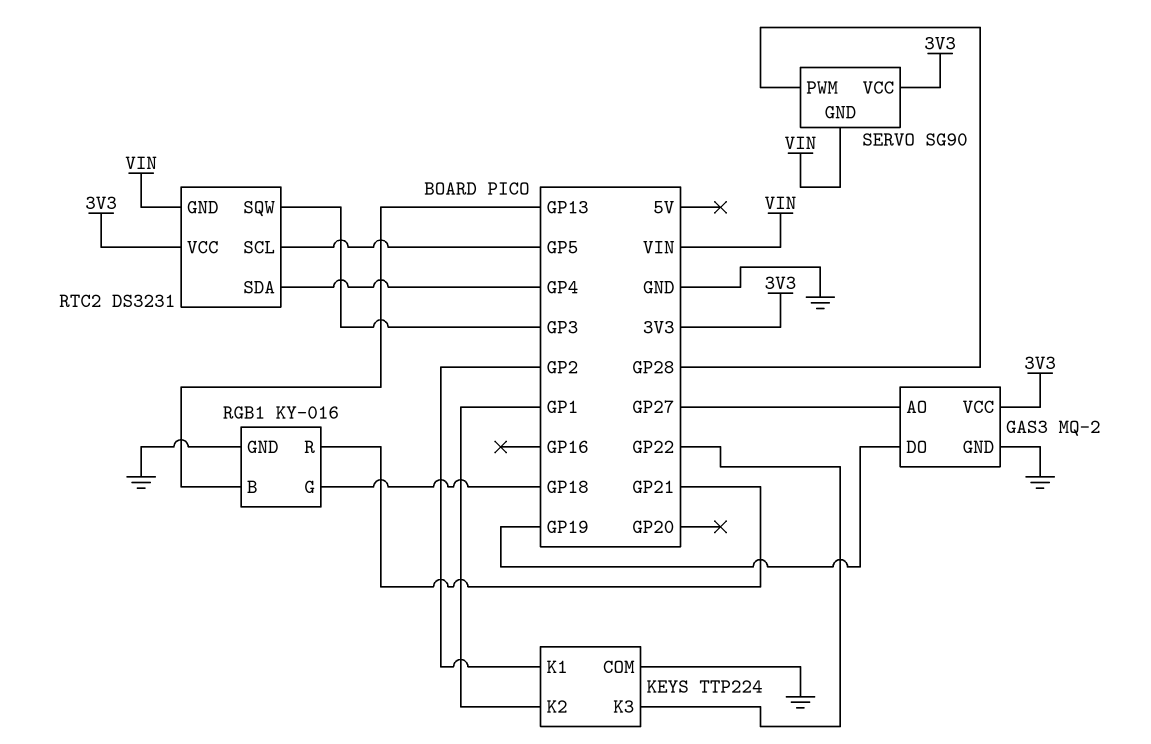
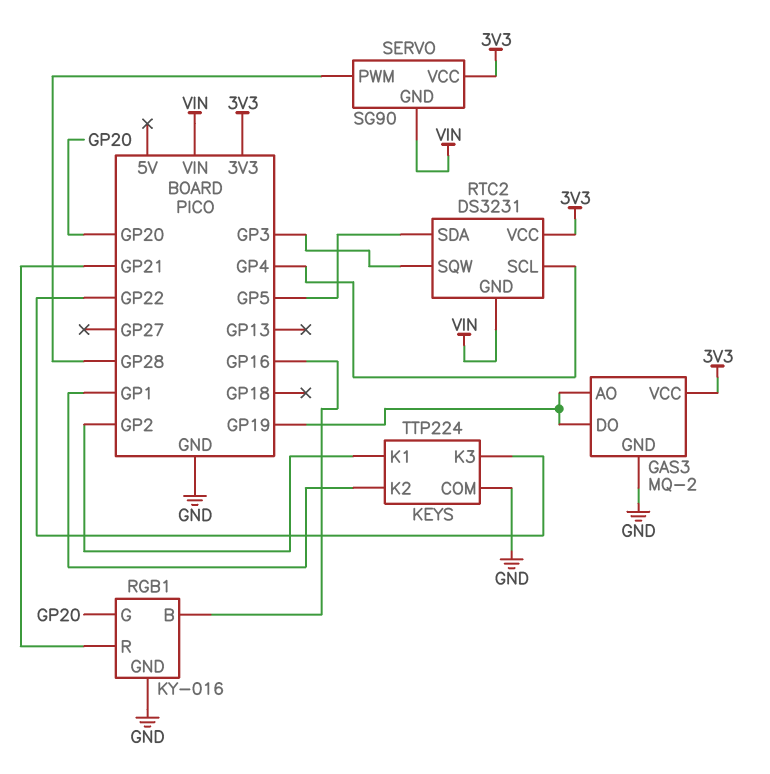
GAS3 pin AO: GP27 -> GP19
RGB1 pin B: GP13 -> GP16
RGB1 pin G: GP18 -> GP20
RTC2 pin SCL: GP5 -> GP4
RTC2 pin SDA: GP4 -> GP5

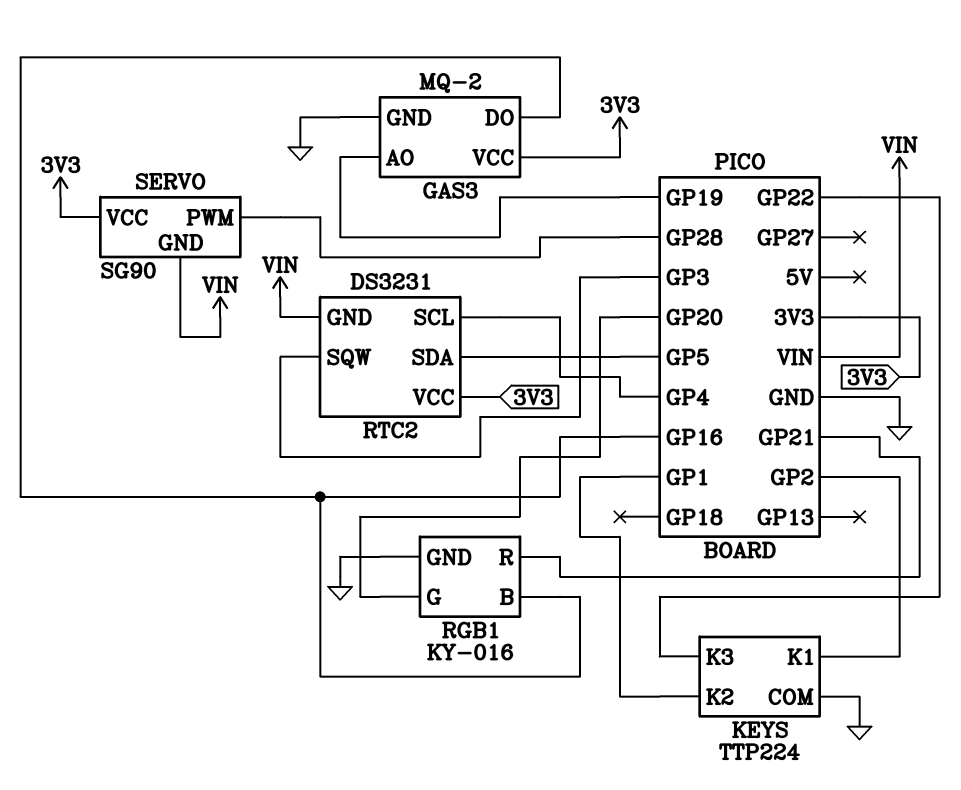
GAS3 pin DO: GP19 -> GP16

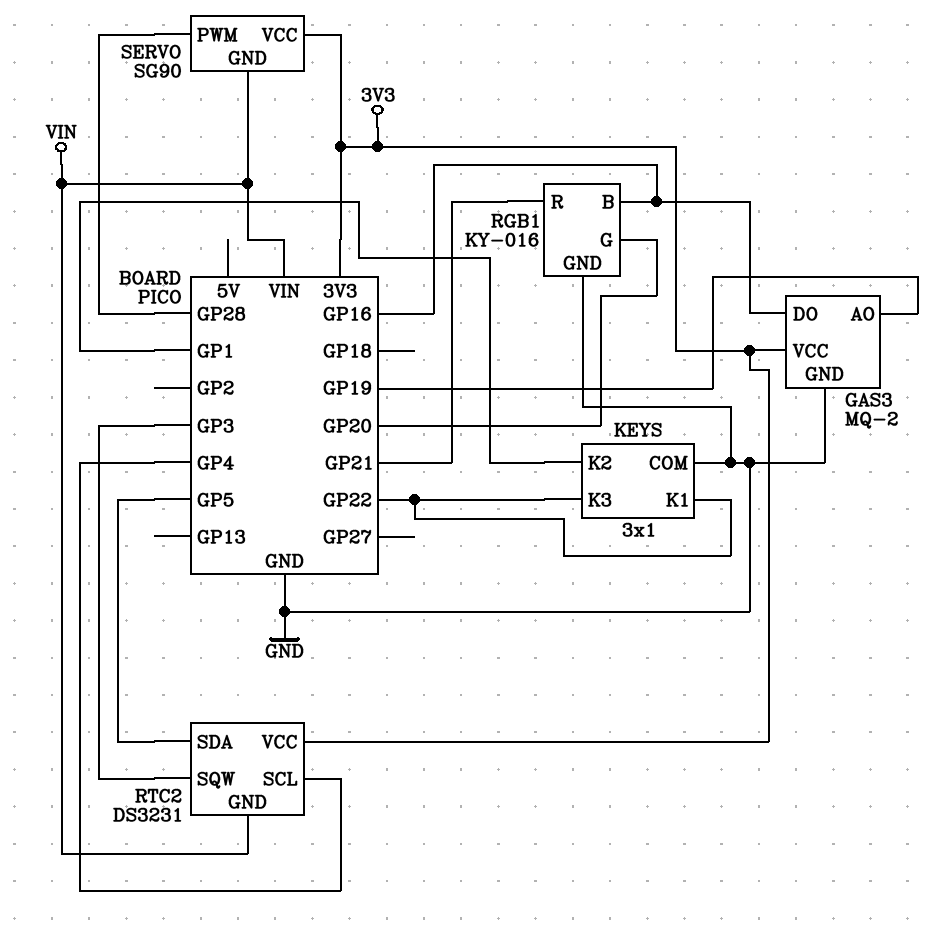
KEYS: TTP224 -> 3x1
KEYS pin K1: GP2 -> GP22

